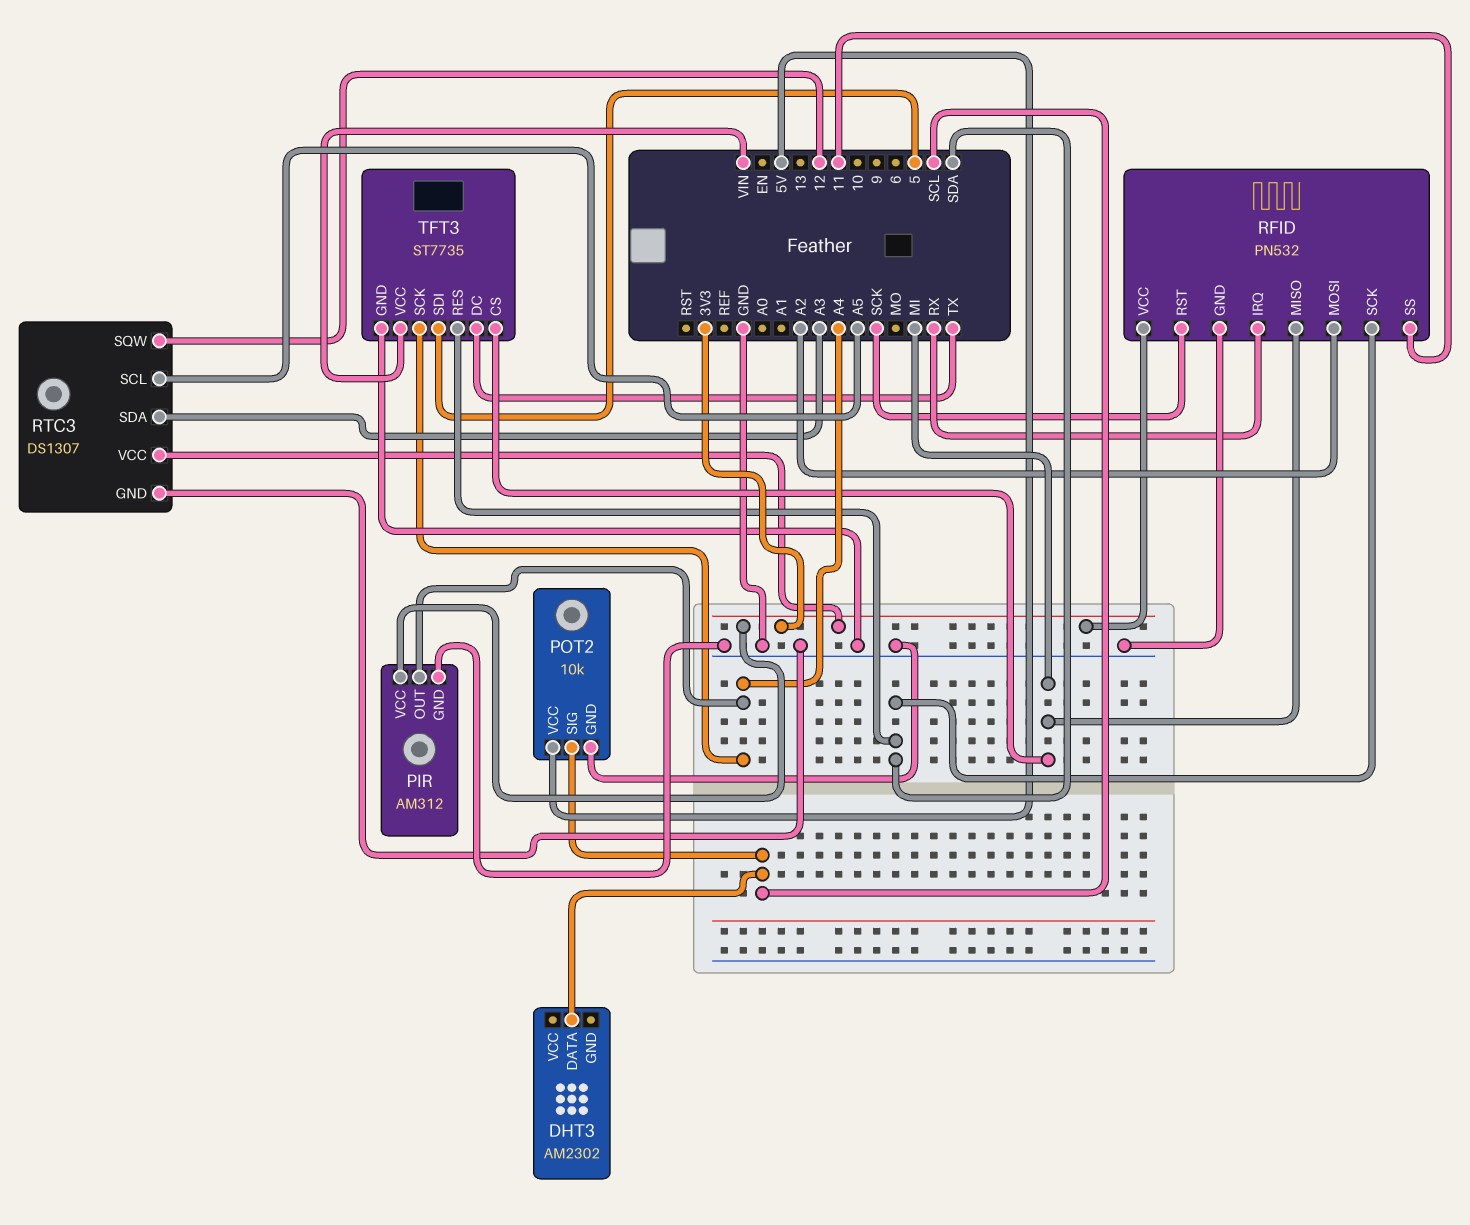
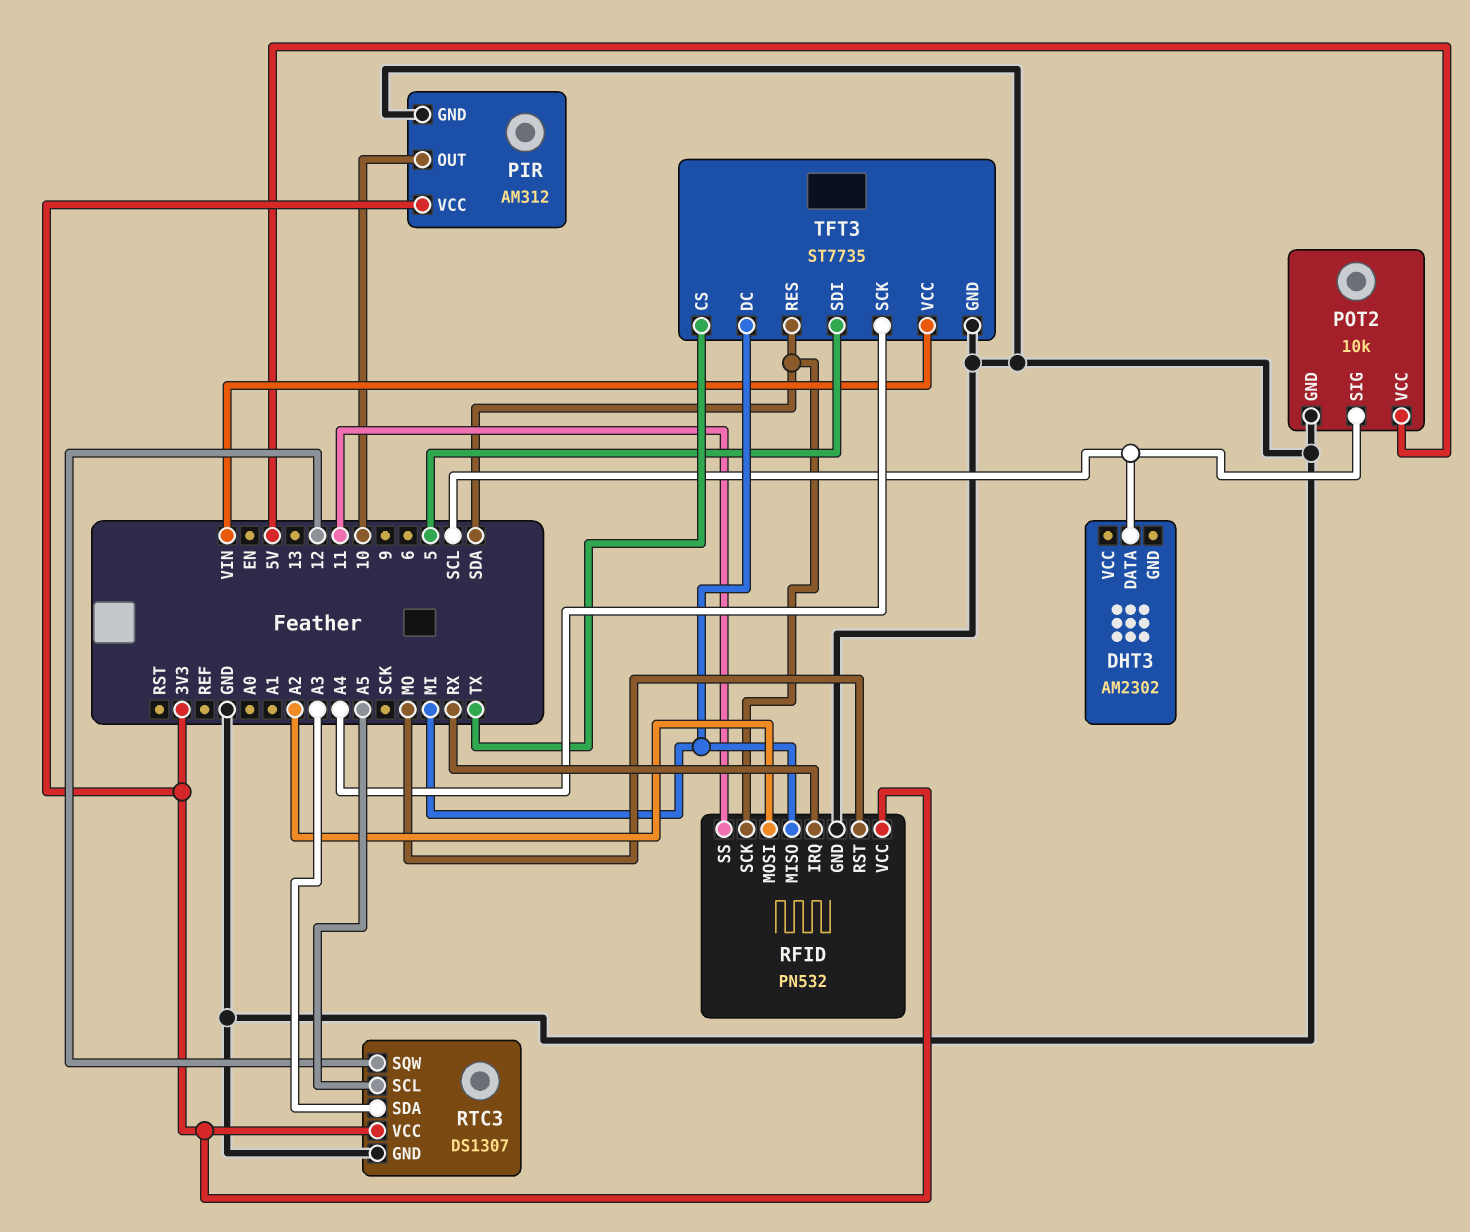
PIR pin OUT: A4 -> 10
RFID pin RST: SCK -> MO
TFT3 pin CS: MI -> TX
TFT3 pin DC: TX -> MI

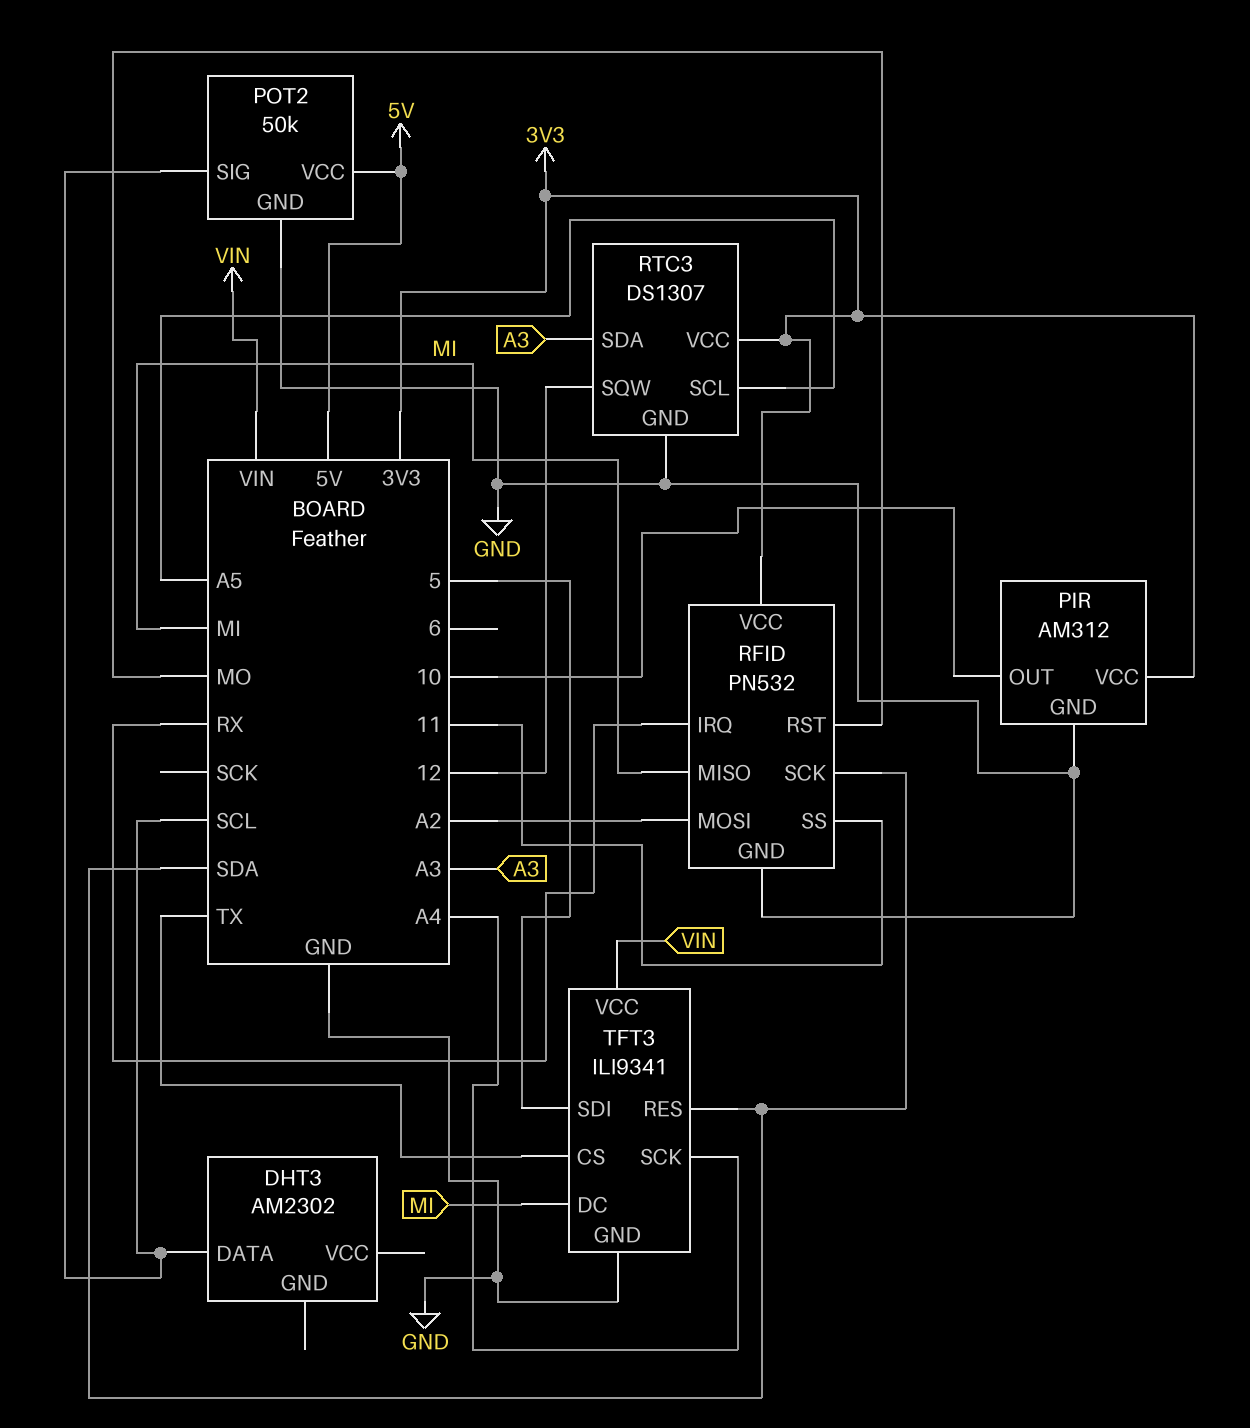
POT2: 10k -> 50k
TFT3: ST7735 -> ILI9341

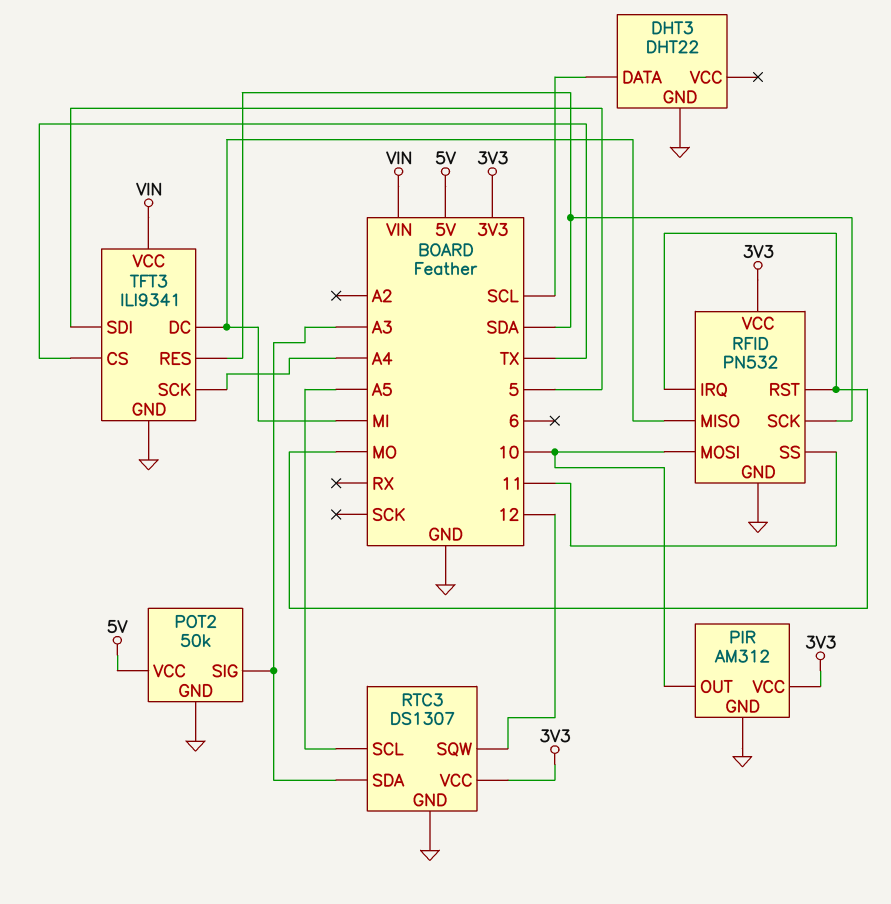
DHT3: AM2302 -> DHT22
DHT3 pin GND: none -> GND
POT2 pin SIG: SCL -> A3
RFID pin IRQ: RX -> MO
RFID pin MOSI: A2 -> 10

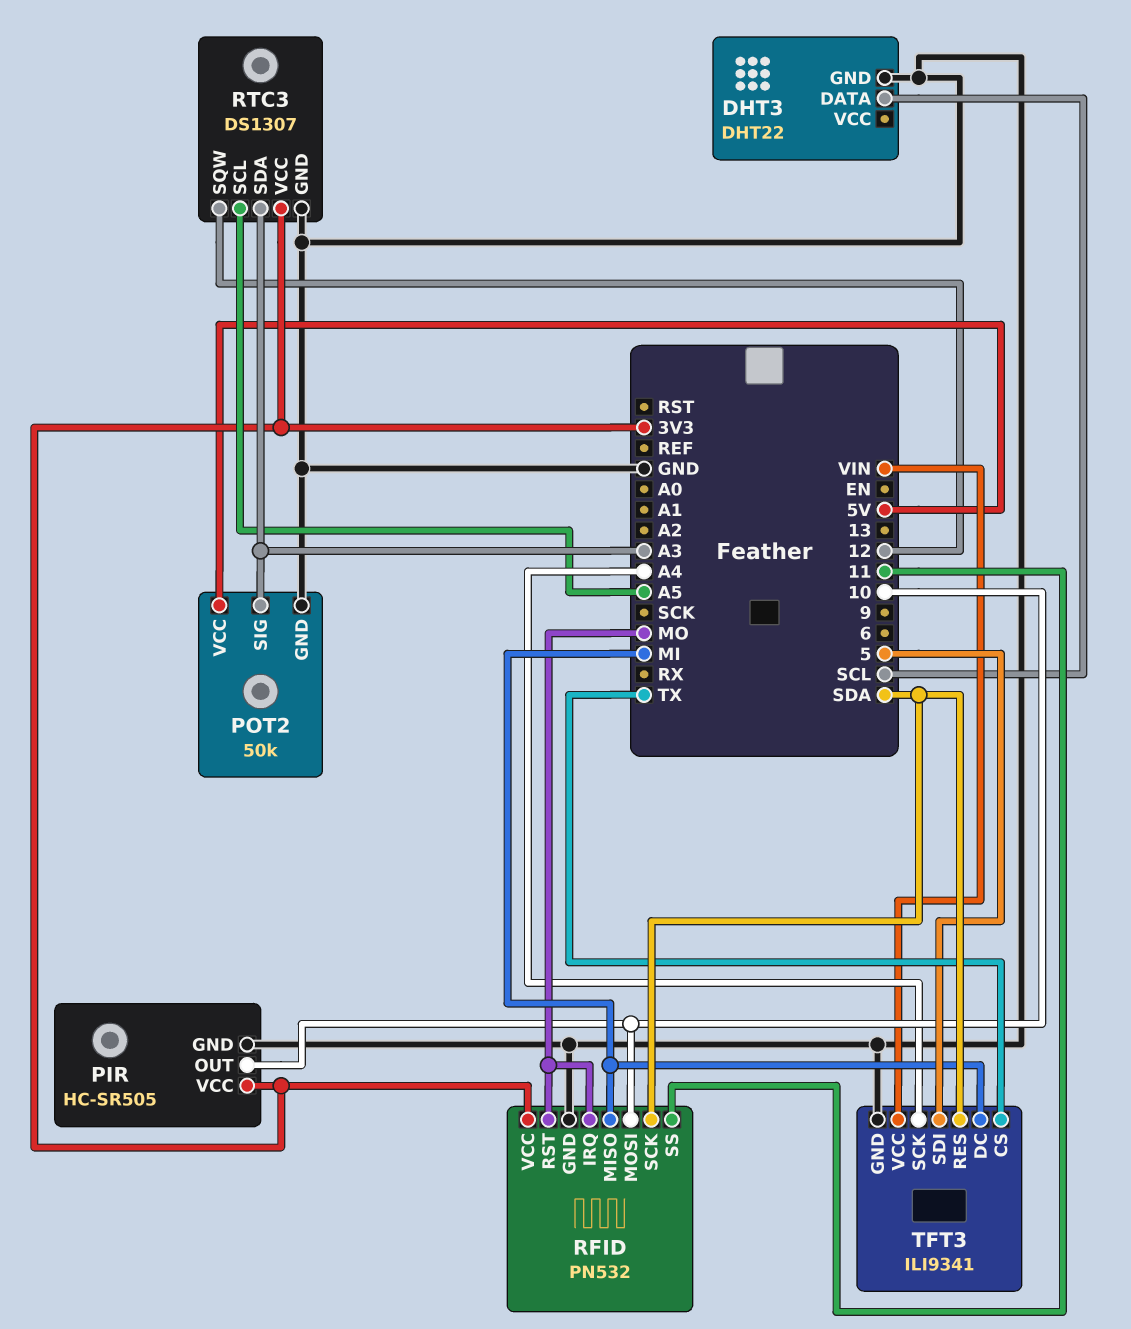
PIR: AM312 -> HC-SR505

